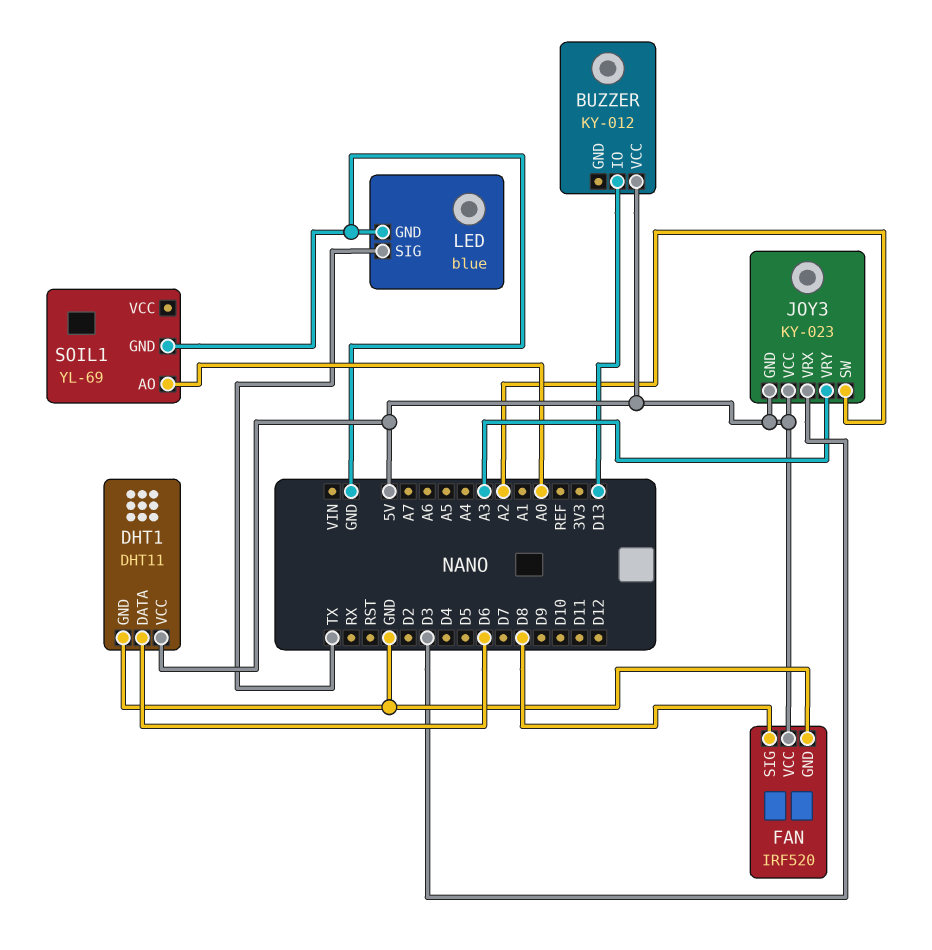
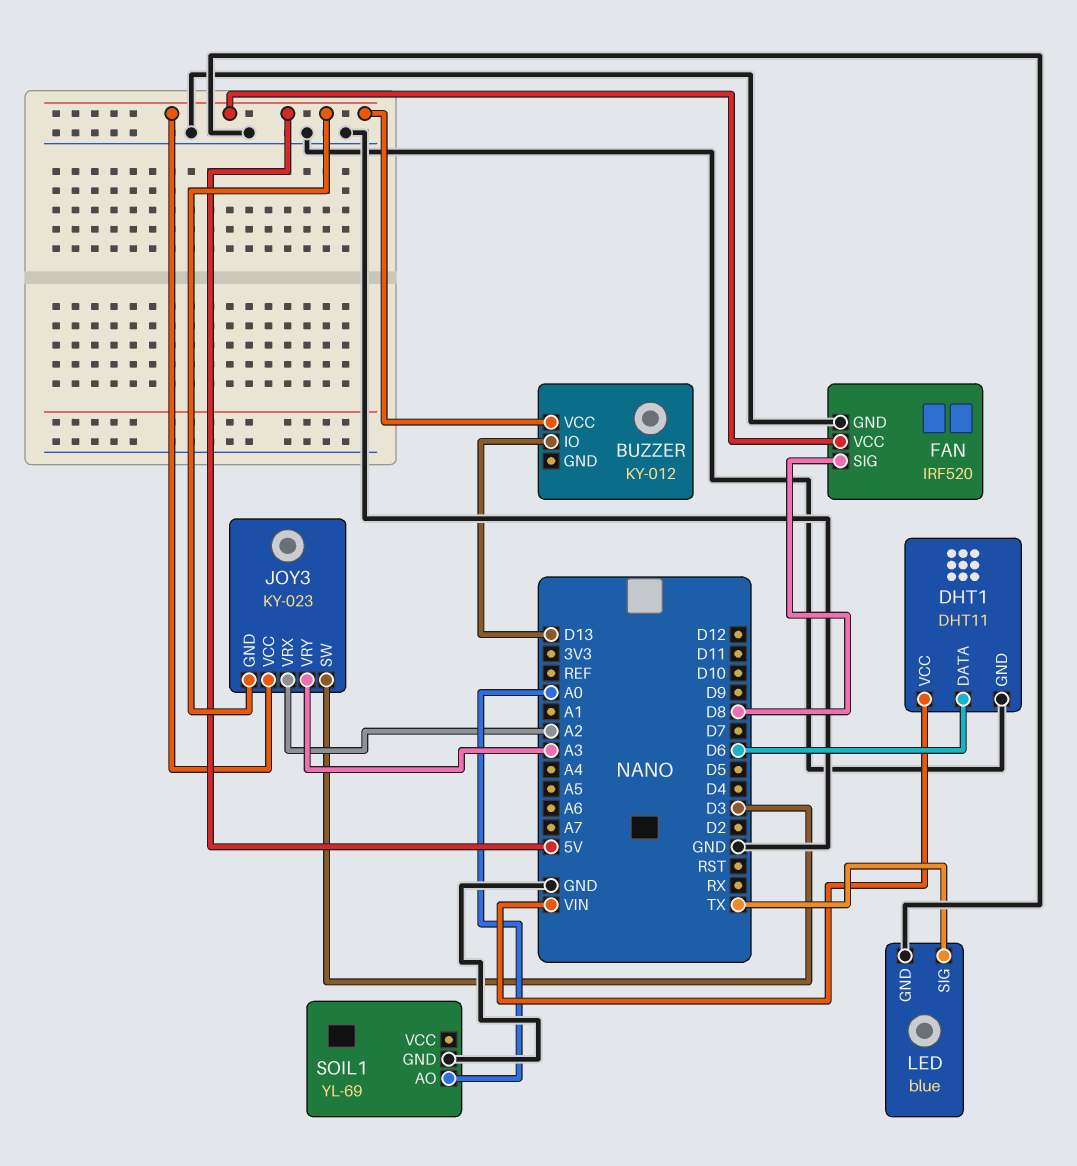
DHT1 pin VCC: 5V -> VIN
JOY3 pin SW: A2 -> D3
JOY3 pin VRX: D3 -> A2

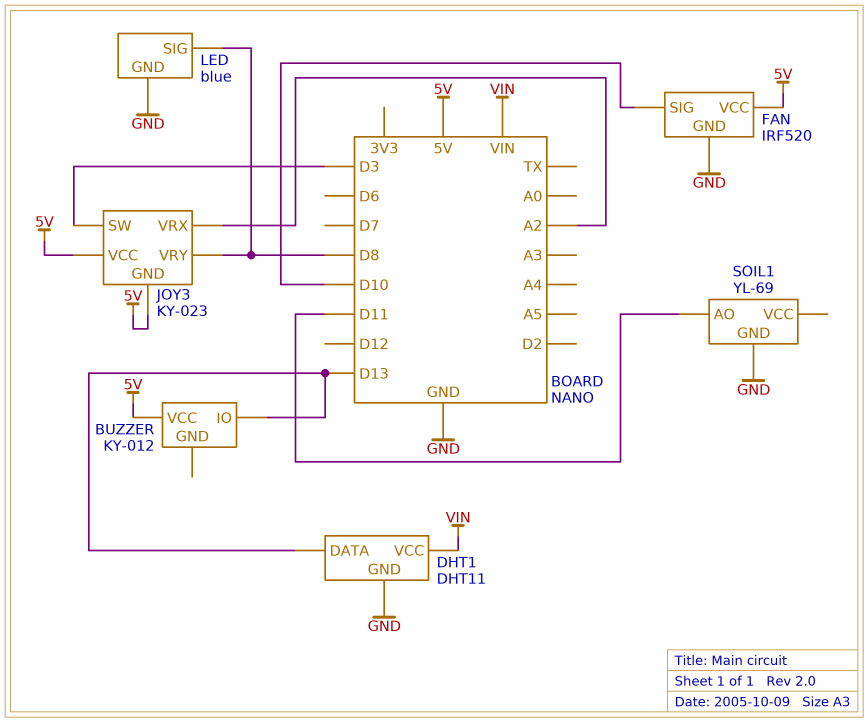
DHT1 pin DATA: D6 -> D13
FAN pin SIG: D8 -> D10
JOY3 pin VRY: A3 -> D8
LED pin SIG: TX -> D8
SOIL1 pin AO: A0 -> D11

